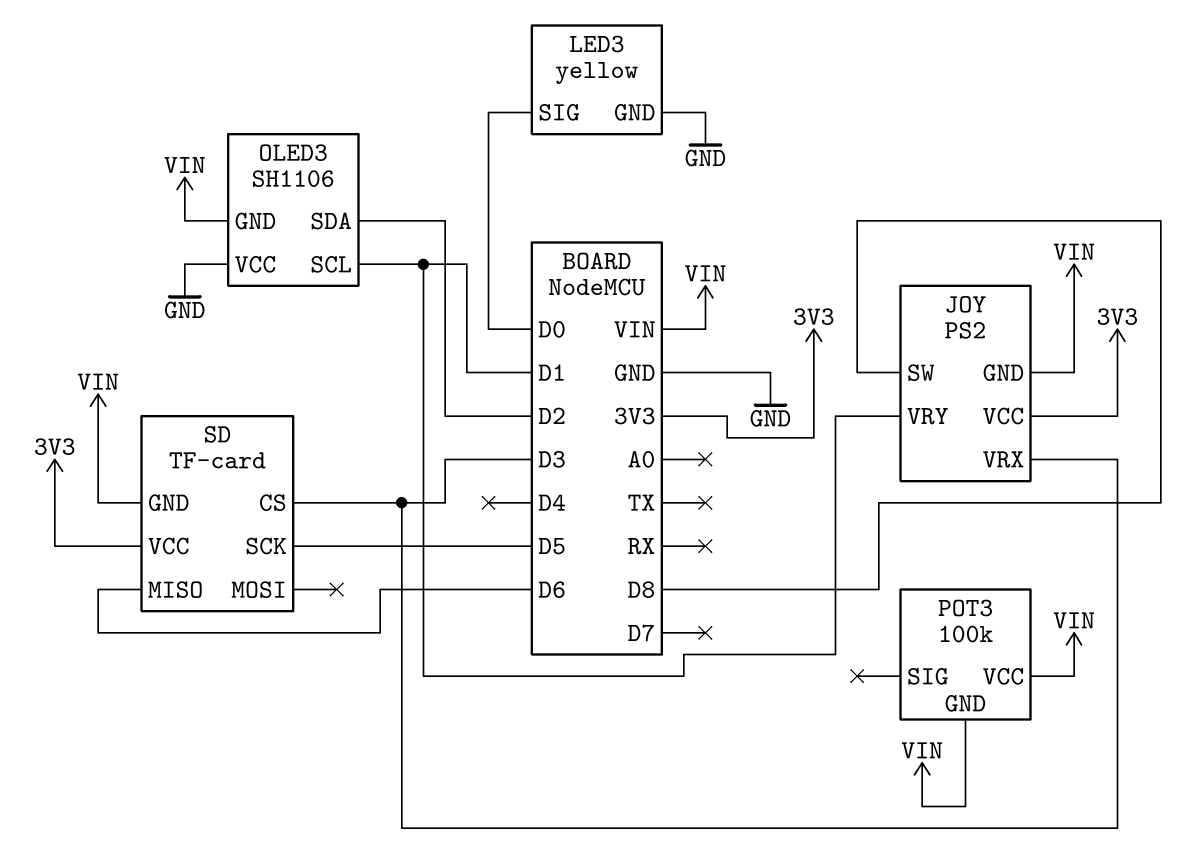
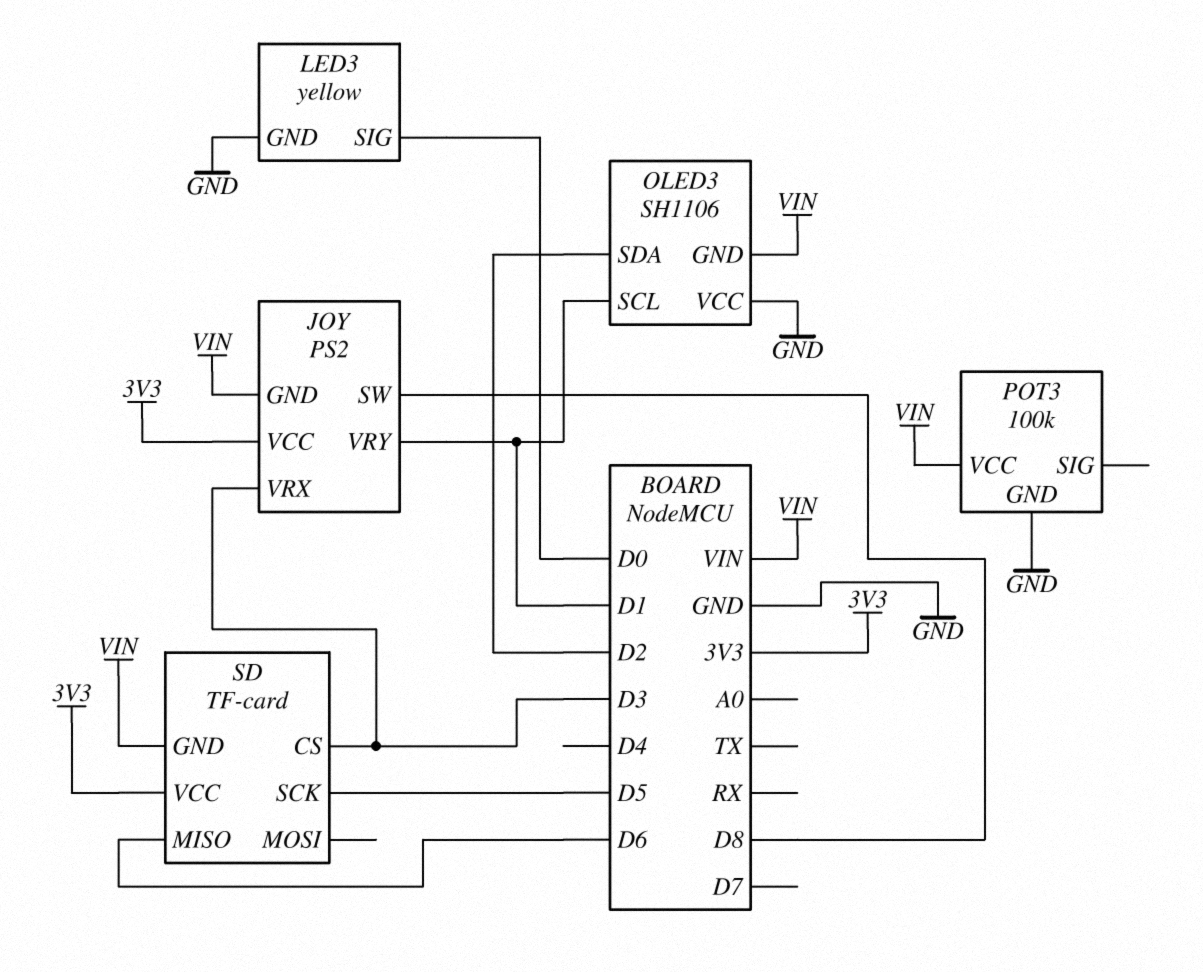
POT3 pin GND: VIN -> GND

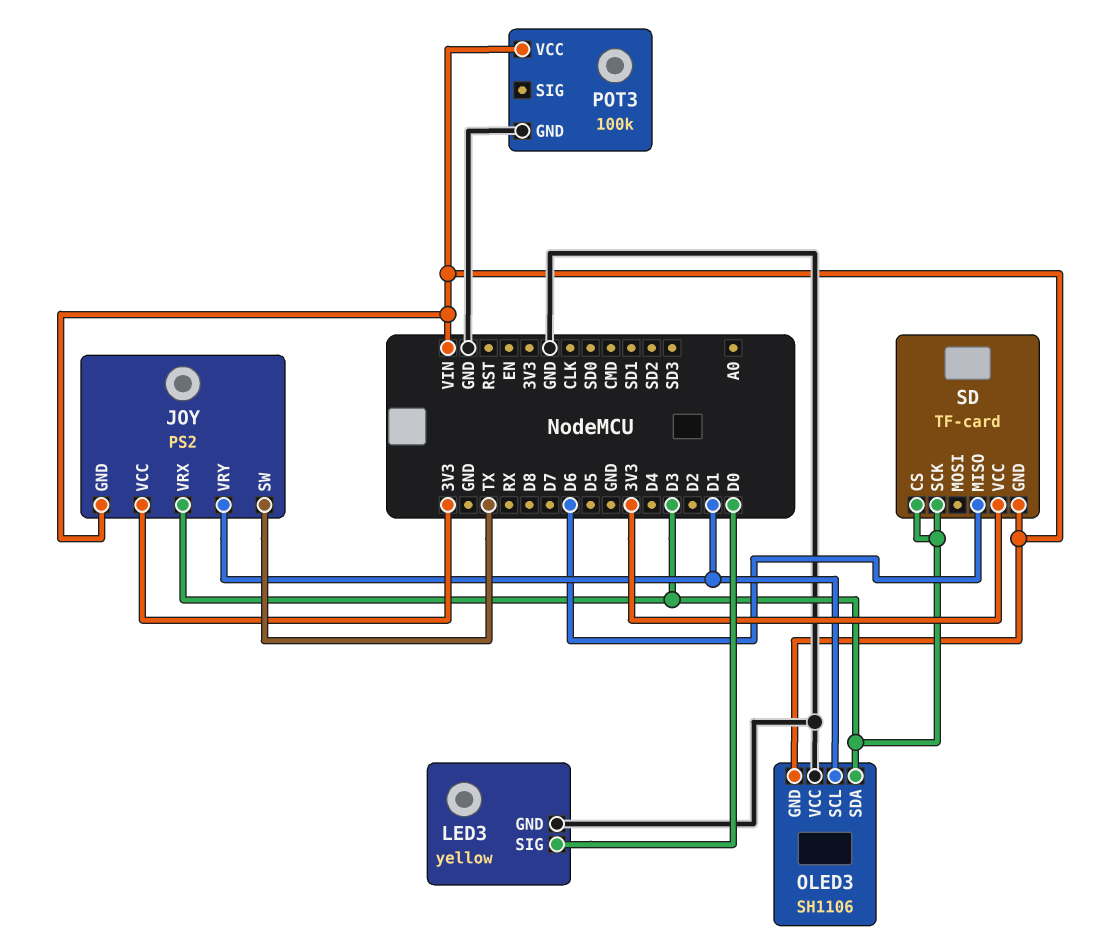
JOY pin SW: D8 -> TX
OLED3 pin SDA: D2 -> D3
SD pin SCK: D5 -> D3

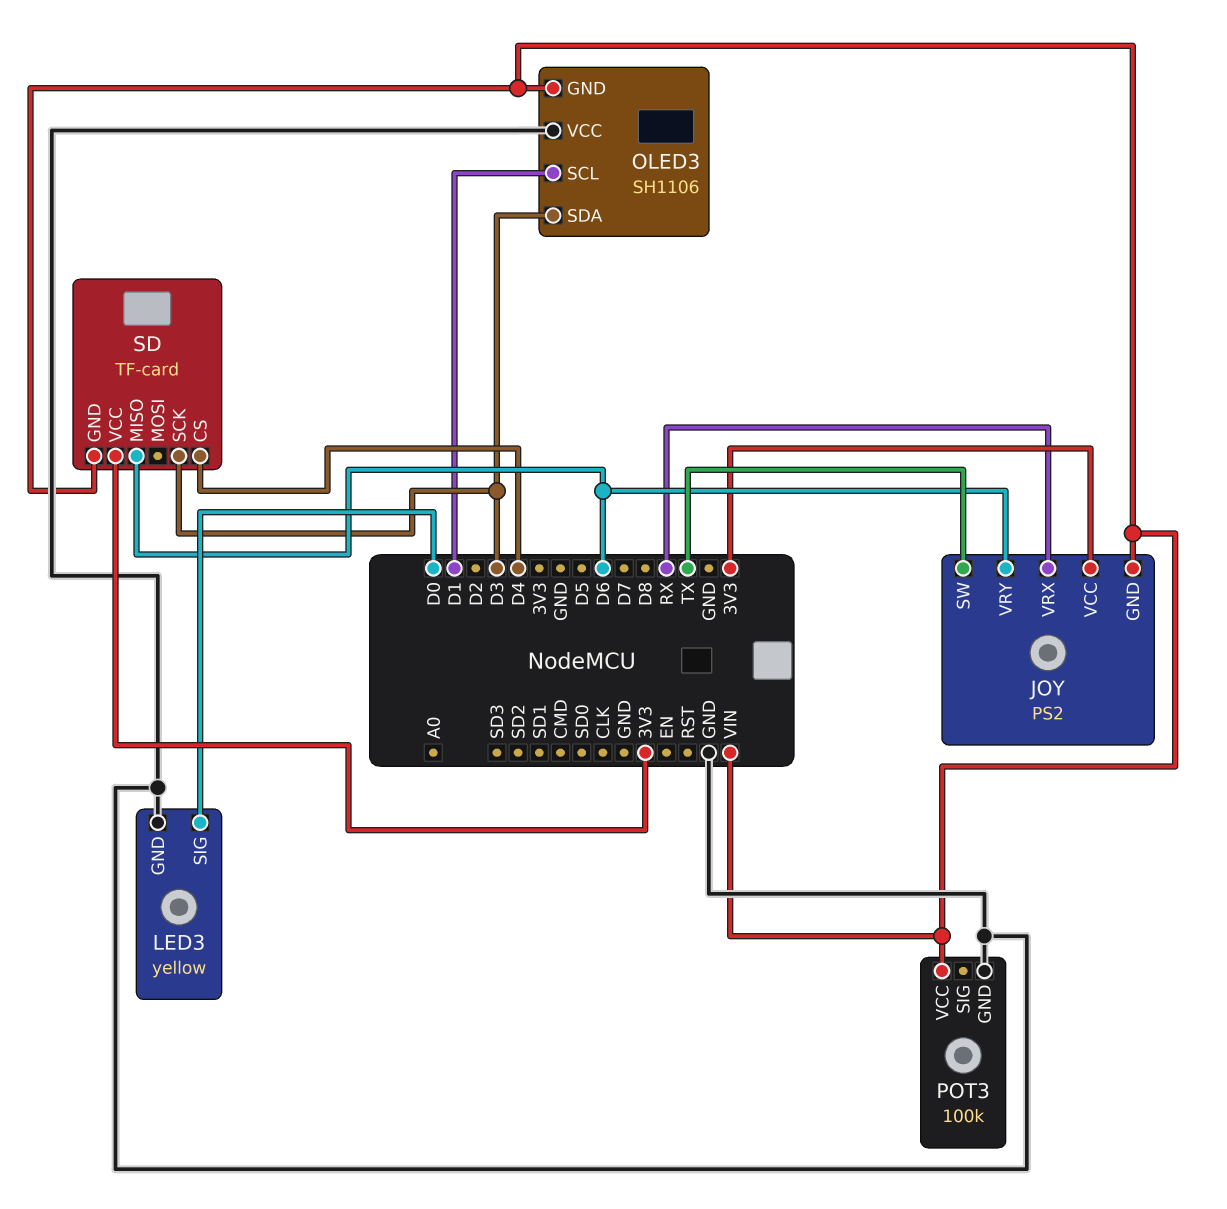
JOY pin VRX: D3 -> RX
JOY pin VRY: D1 -> D6
SD pin CS: D3 -> D4

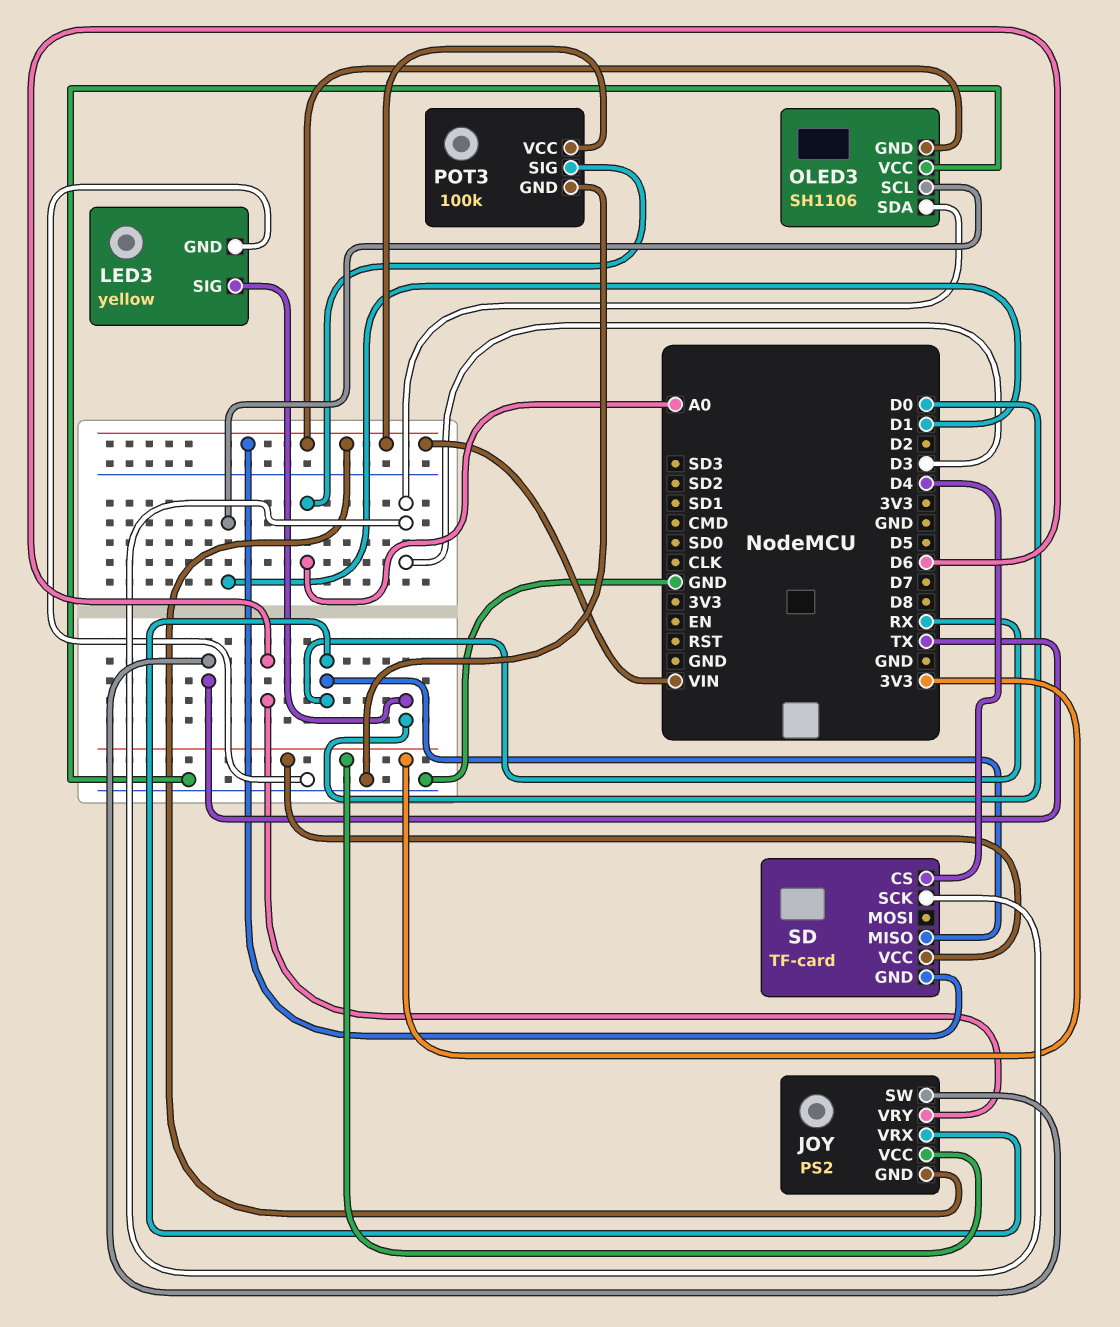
POT3 pin SIG: none -> A0
SD pin MISO: D6 -> RX

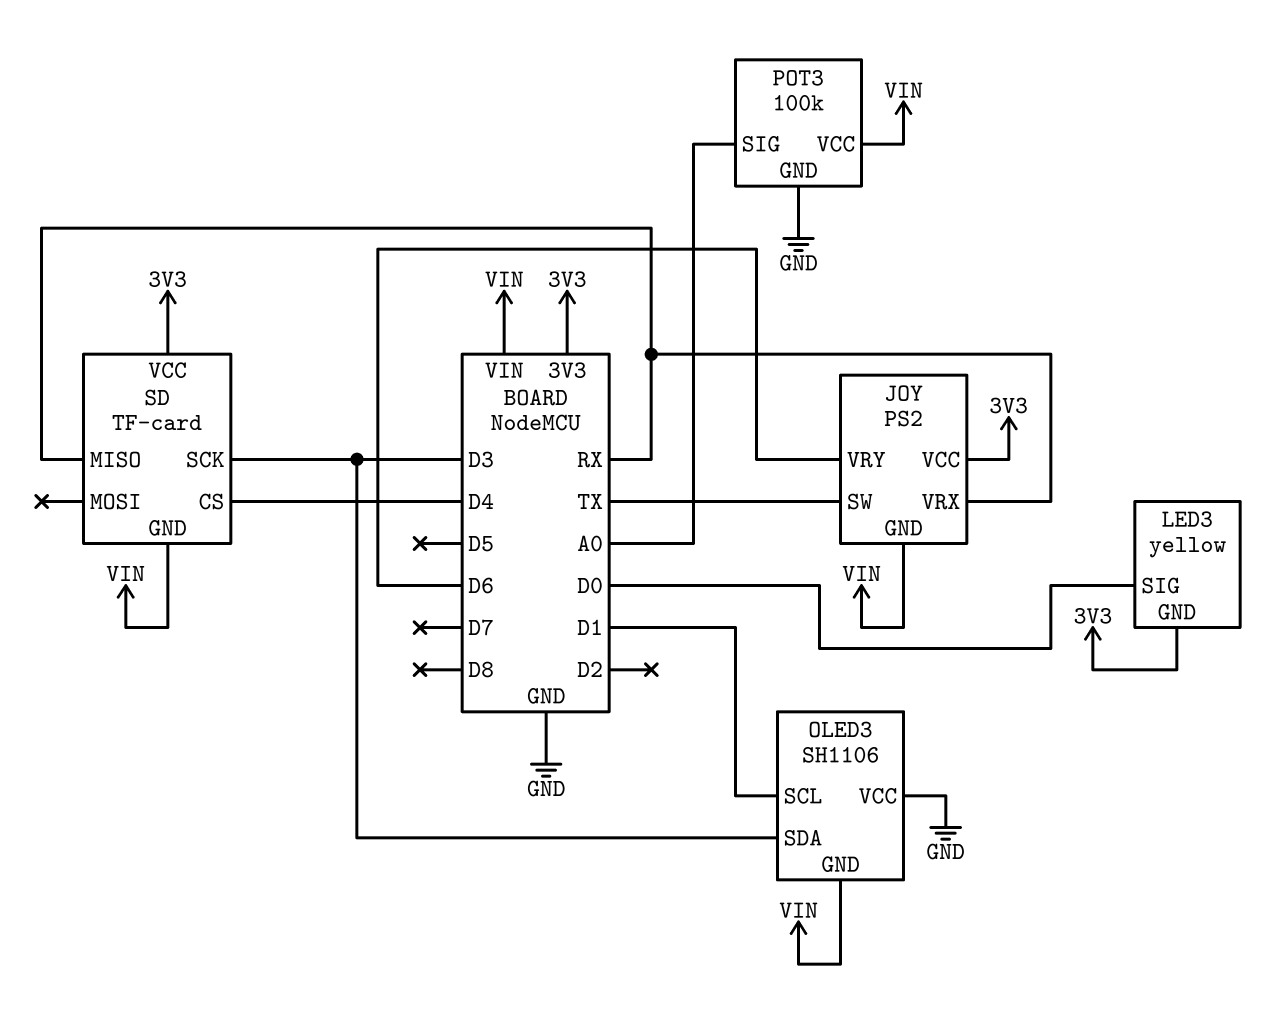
LED3 pin GND: GND -> 3V3

